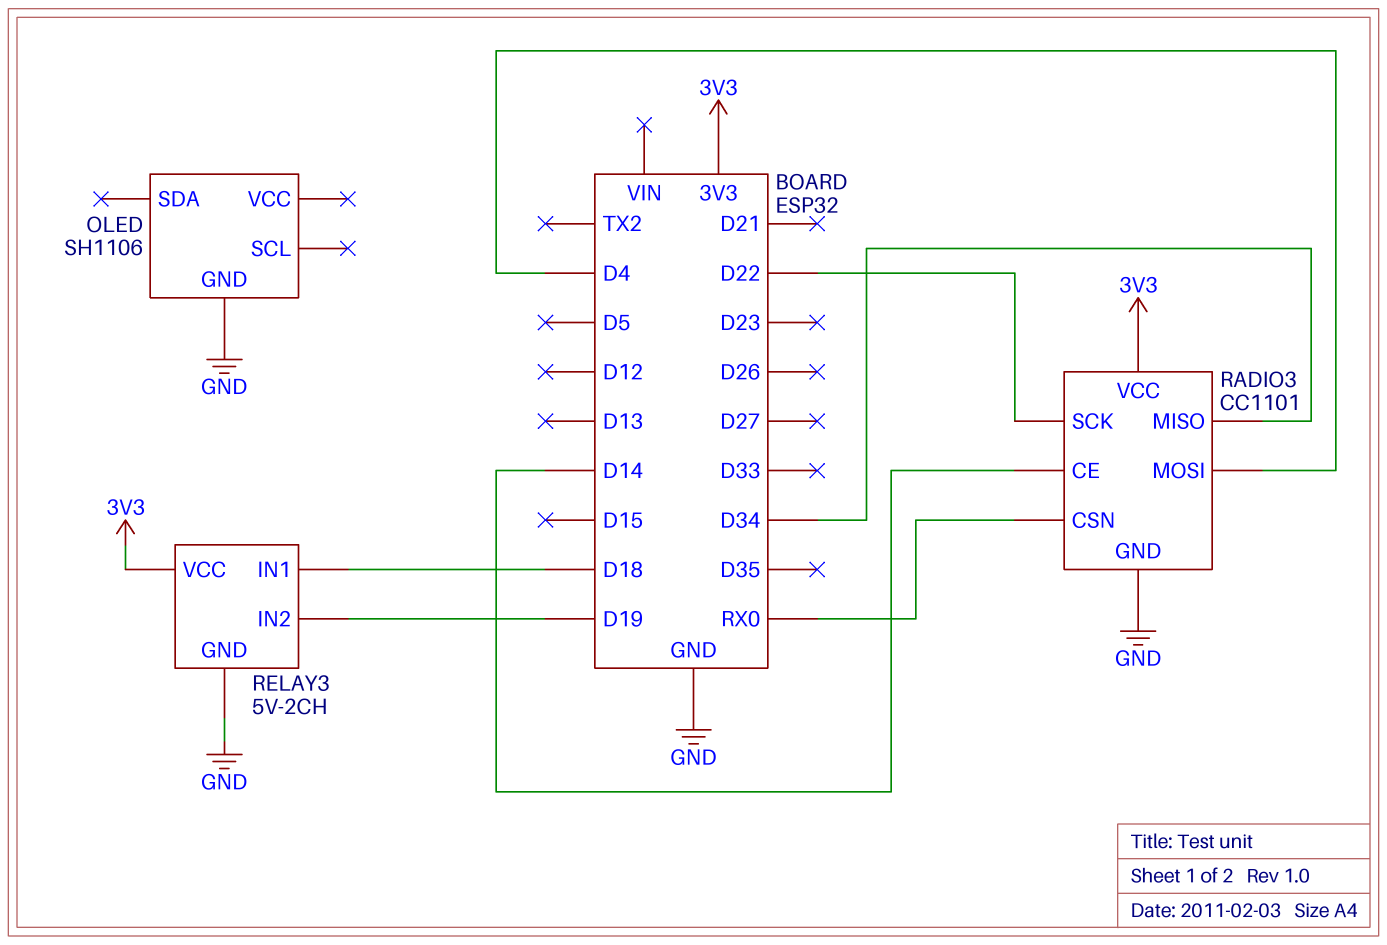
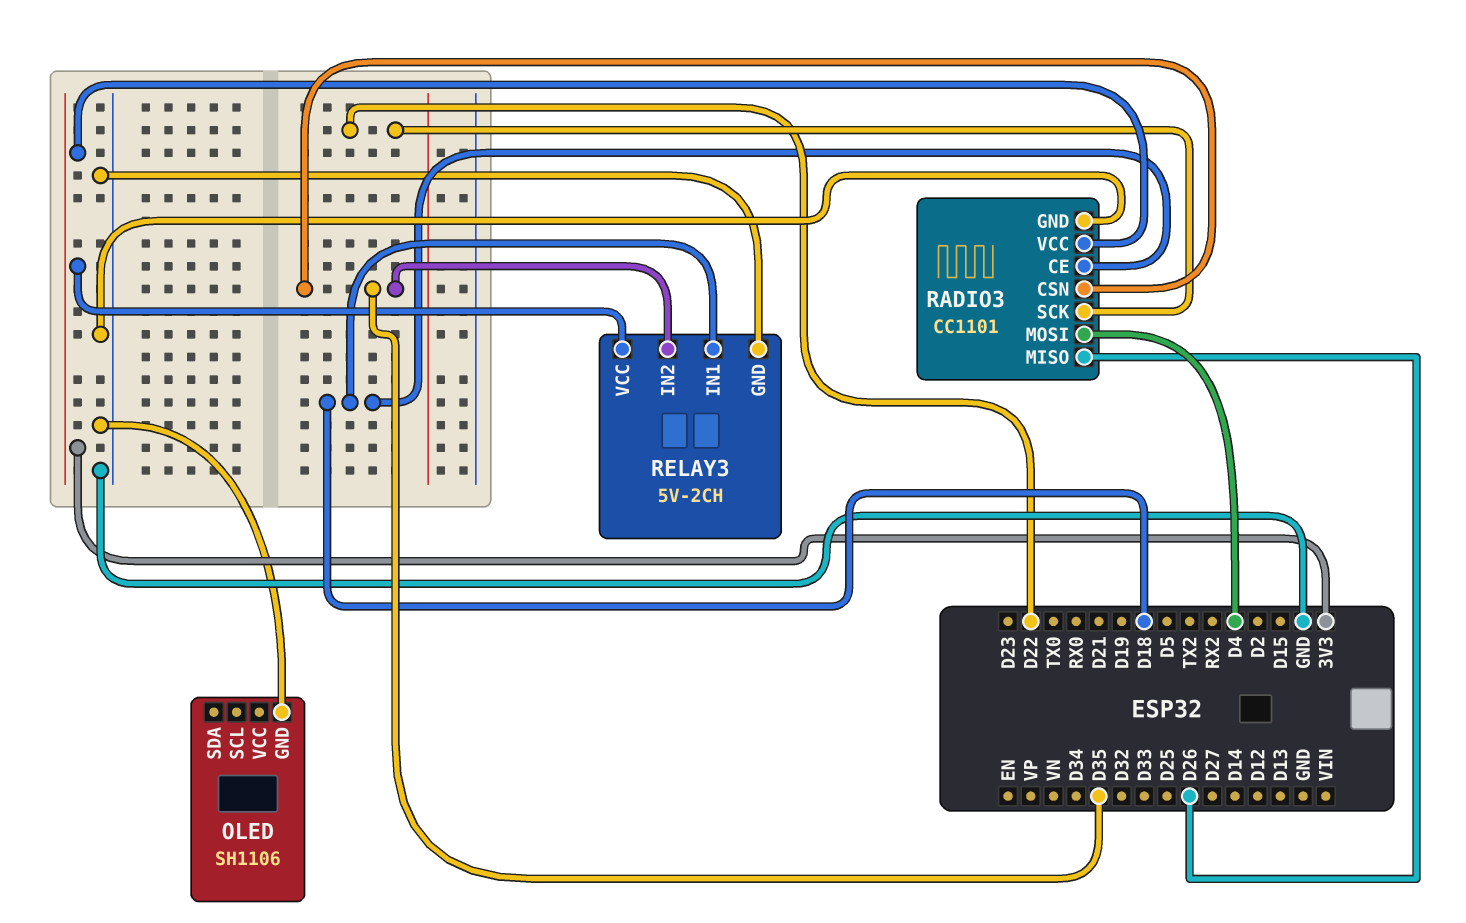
RADIO3 pin CE: D14 -> D18
RADIO3 pin CSN: RX0 -> D35
RADIO3 pin MISO: D34 -> D26
RELAY3 pin IN2: D19 -> D35

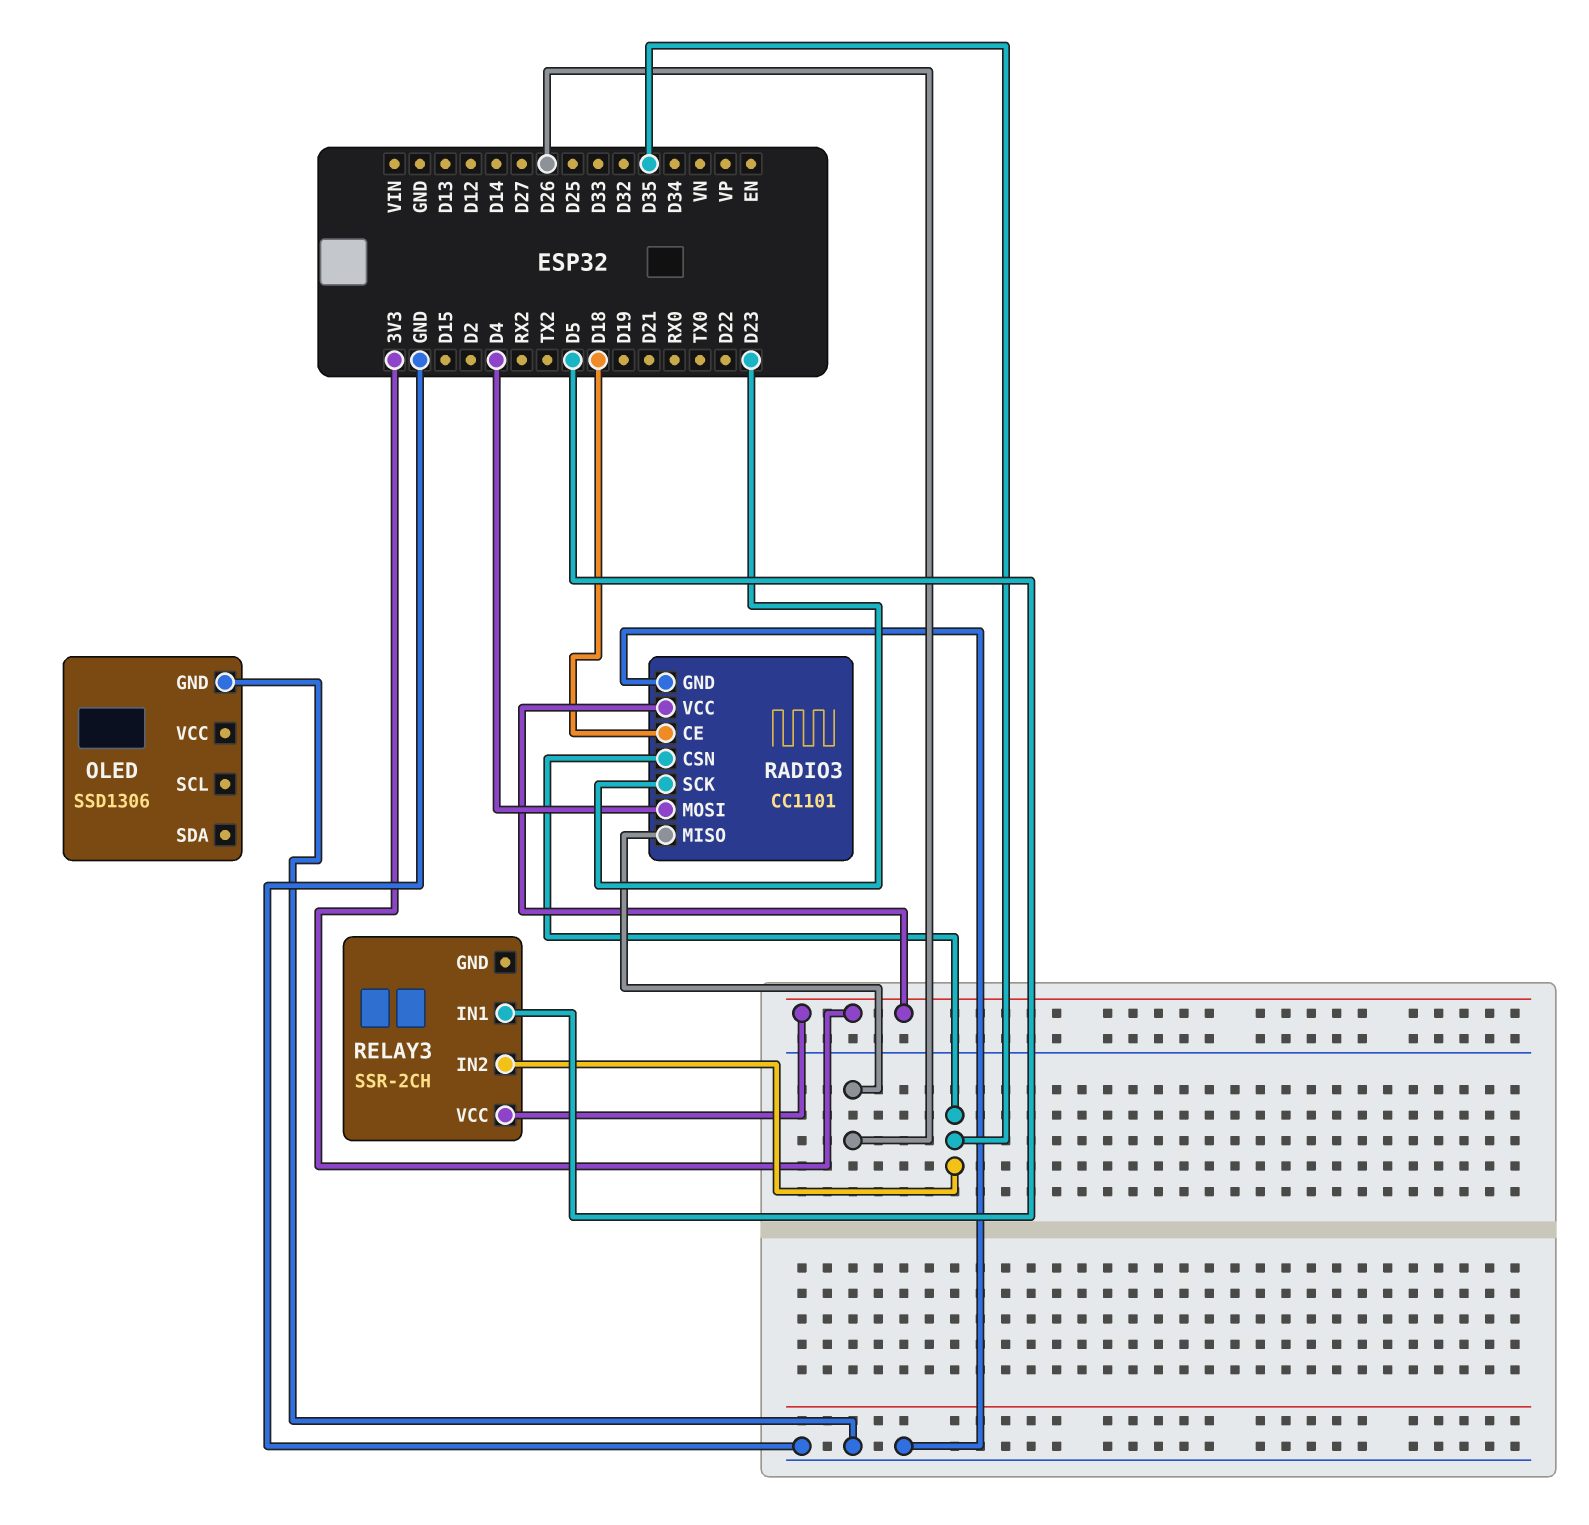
OLED: SH1106 -> SSD1306
RADIO3 pin SCK: D22 -> D23
RELAY3: 5V-2CH -> SSR-2CH
RELAY3 pin GND: GND -> none
RELAY3 pin IN1: D18 -> D5

